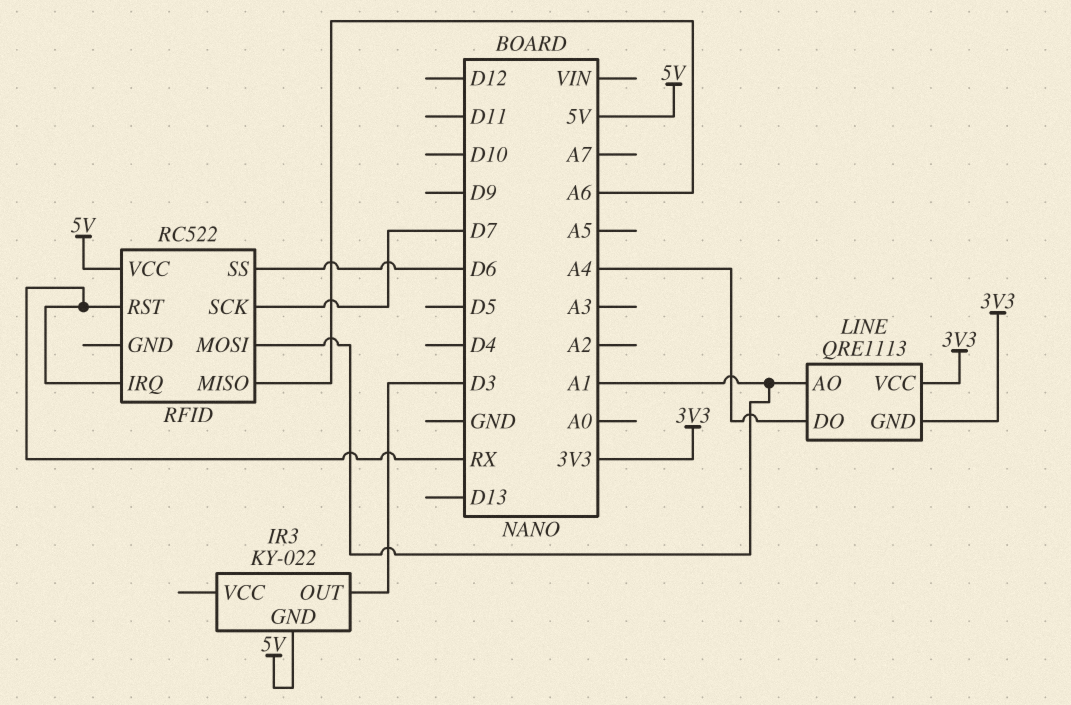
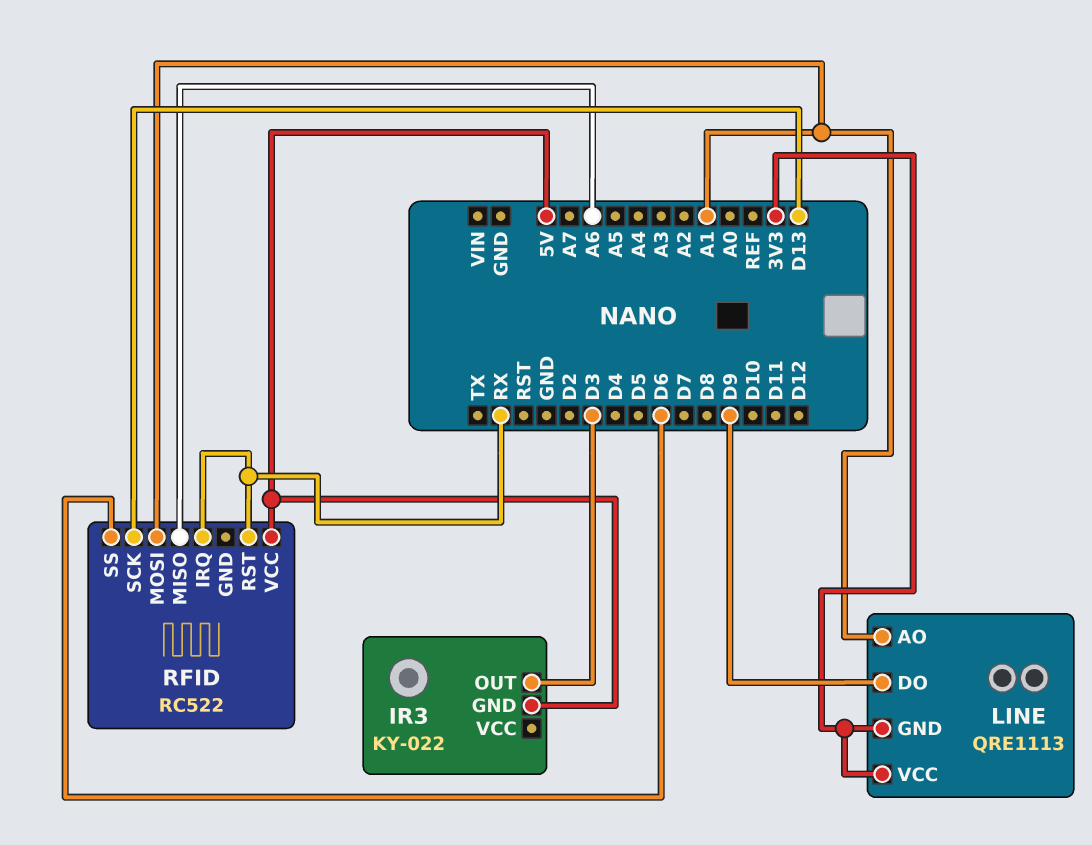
LINE pin DO: A4 -> D9
RFID pin SCK: D7 -> D13

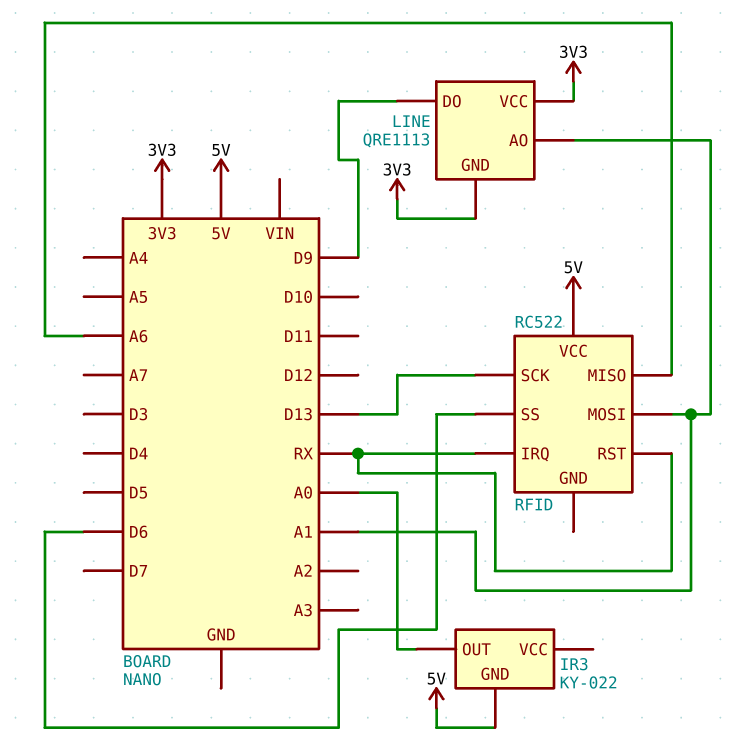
IR3 pin OUT: D3 -> A0

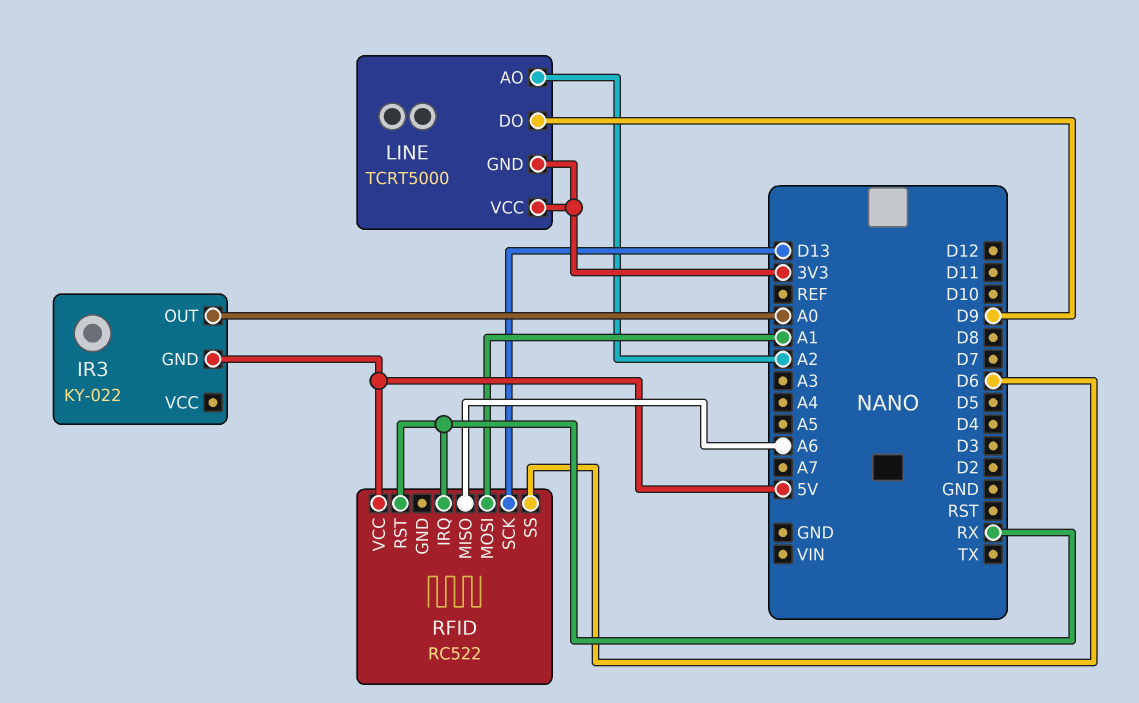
LINE: QRE1113 -> TCRT5000
LINE pin AO: A1 -> A2

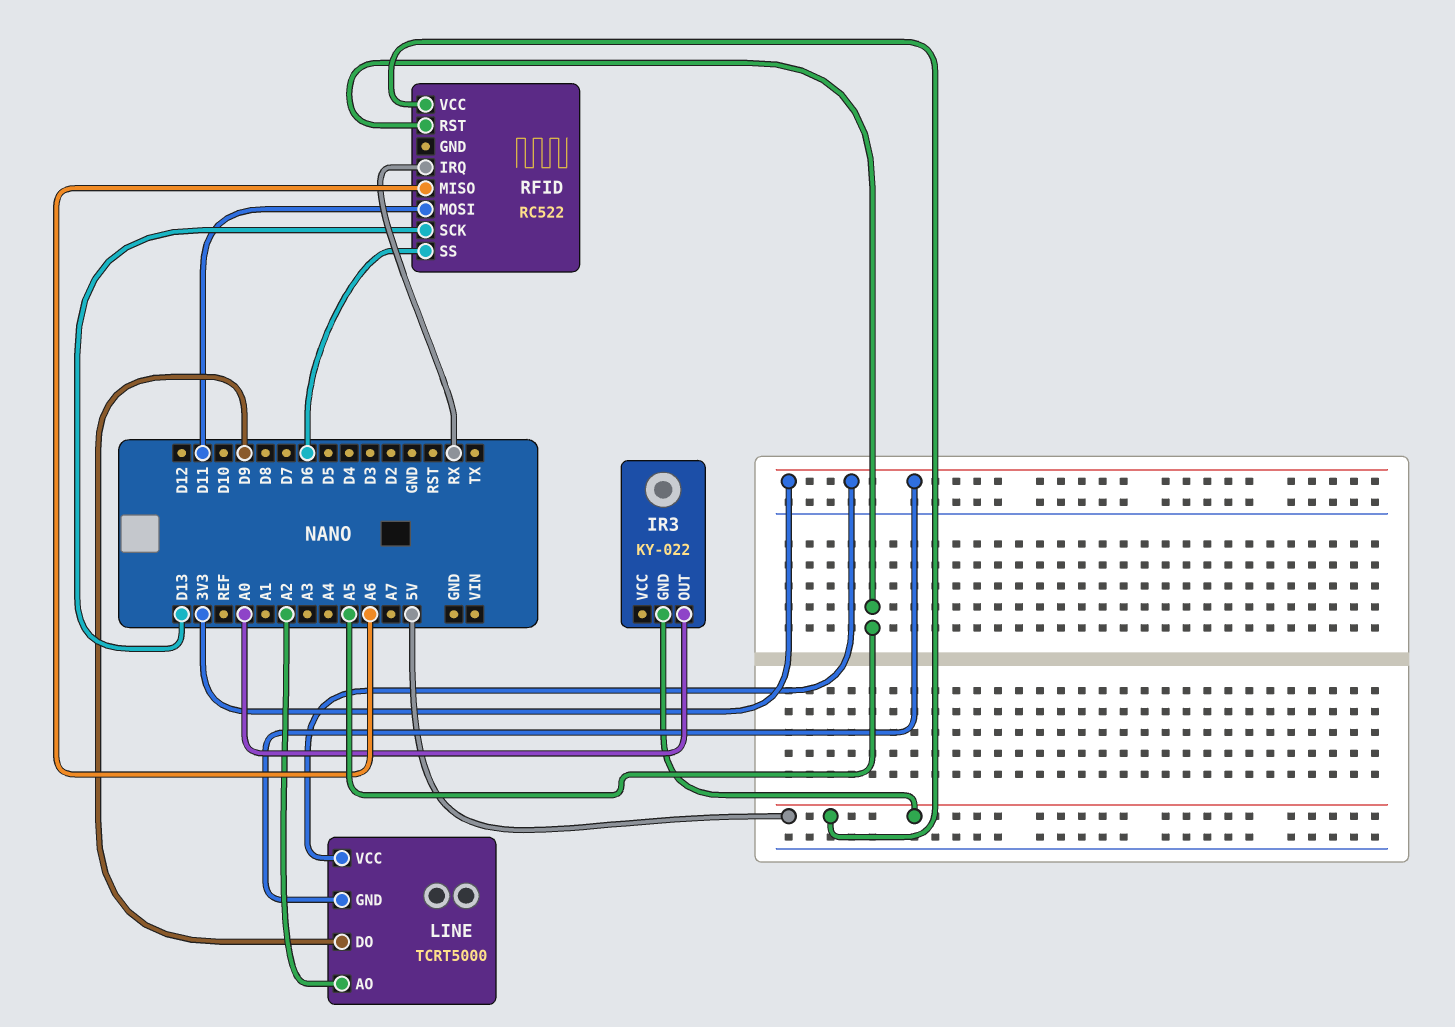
RFID pin MOSI: A1 -> D11
RFID pin RST: RX -> A5

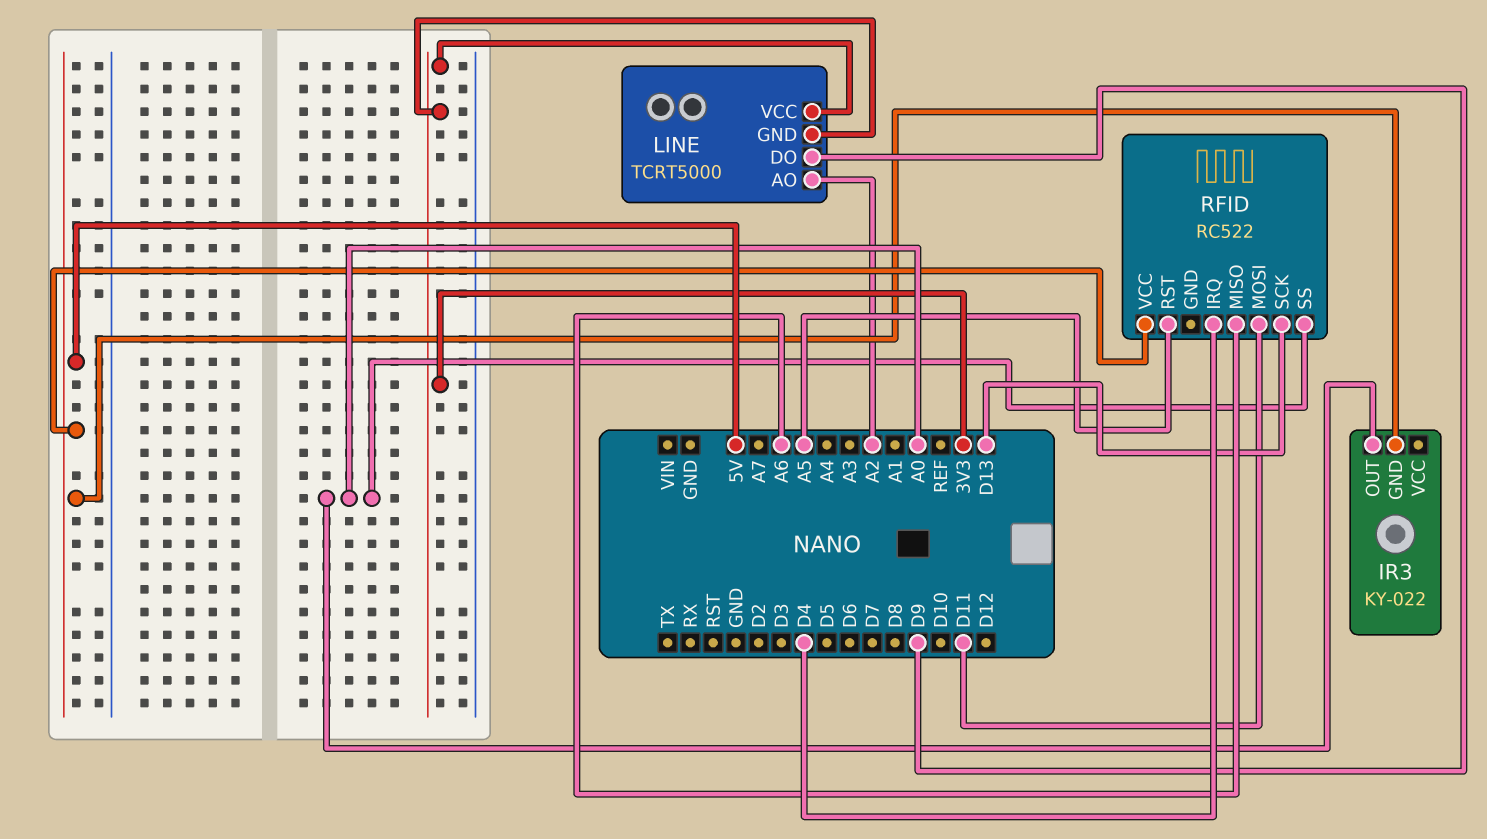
RFID pin IRQ: RX -> D4
RFID pin SS: D6 -> A0

